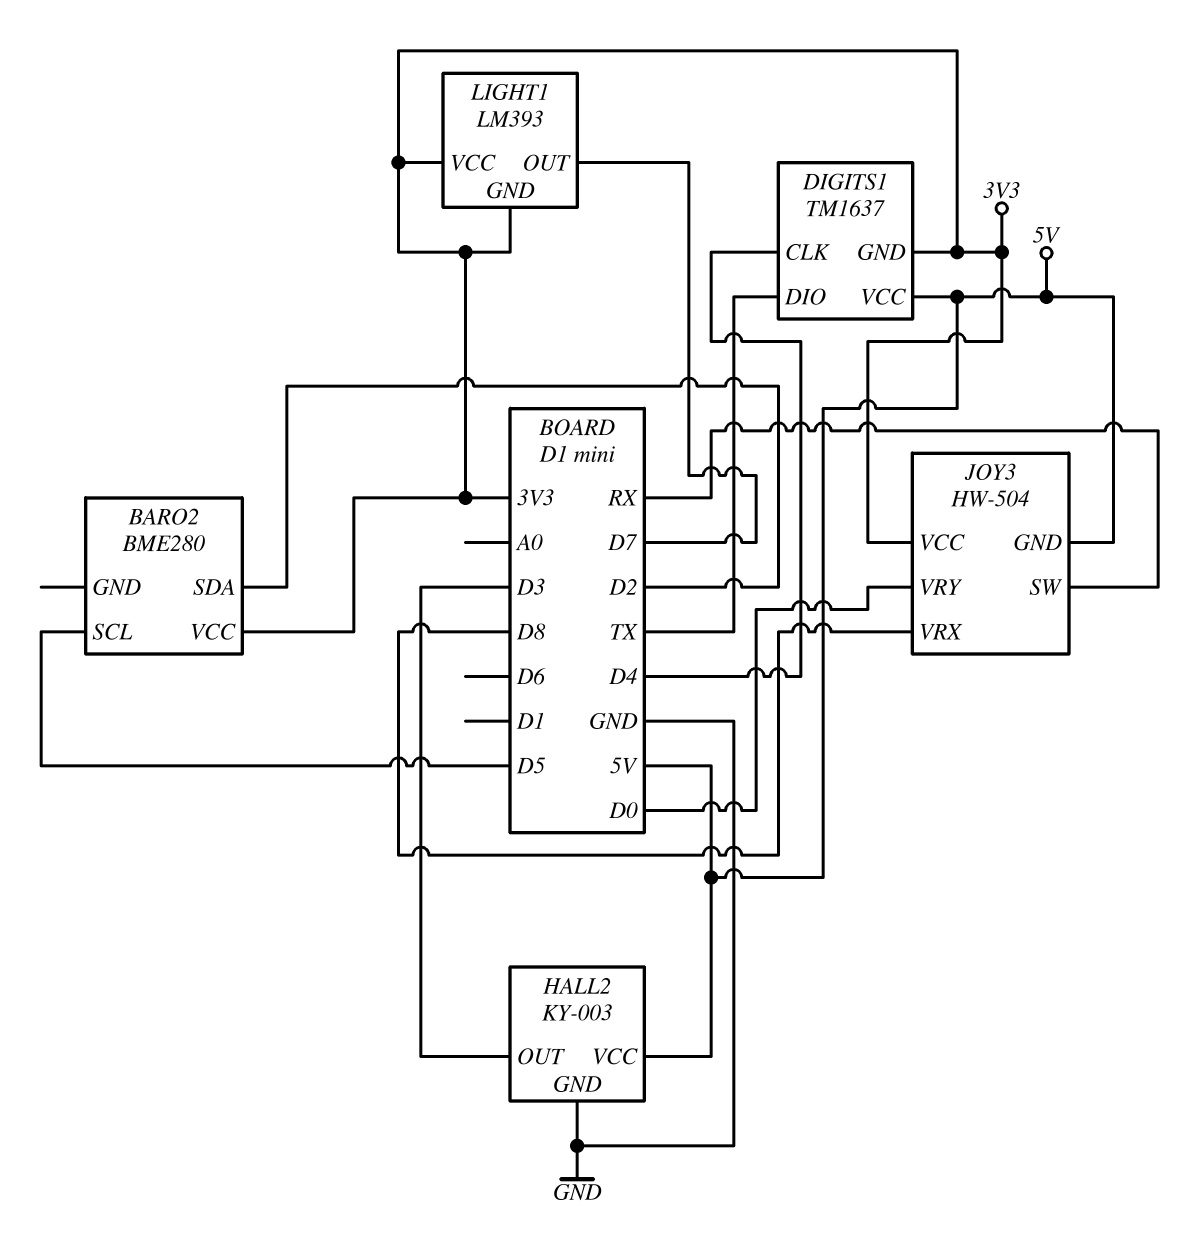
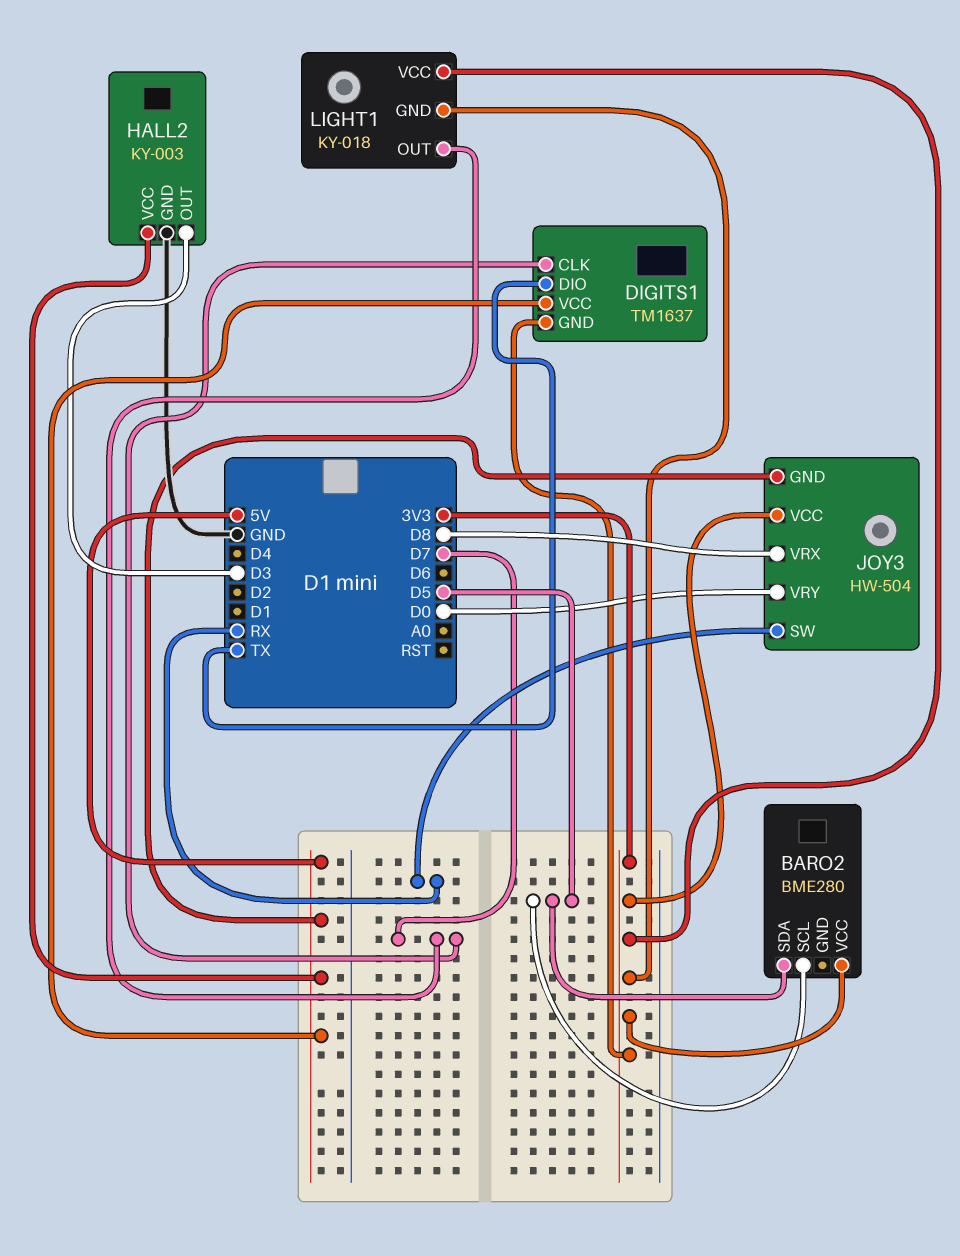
BARO2 pin SDA: D2 -> D5
DIGITS1 pin CLK: D4 -> D7
LIGHT1: LM393 -> KY-018

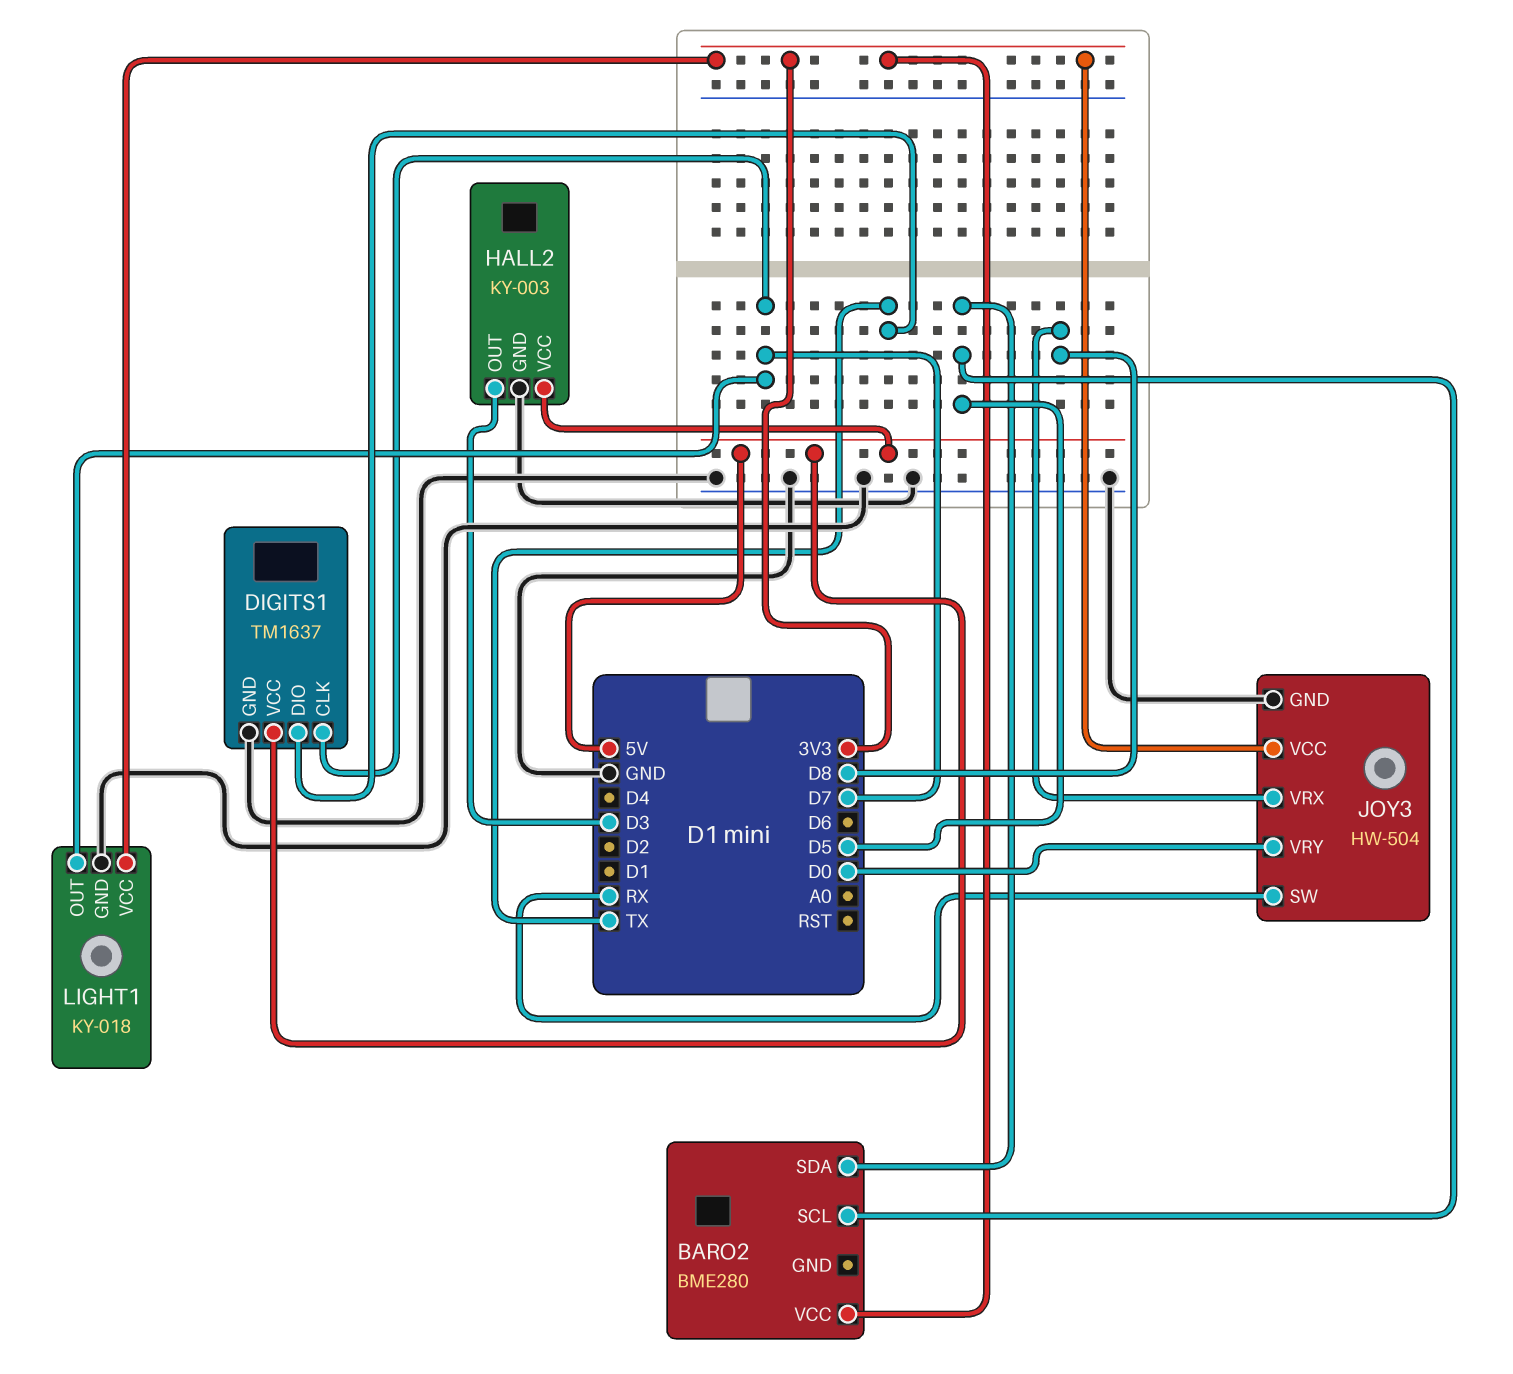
DIGITS1 pin GND: 3V3 -> GND
JOY3 pin GND: 5V -> GND
LIGHT1 pin GND: 3V3 -> GND

